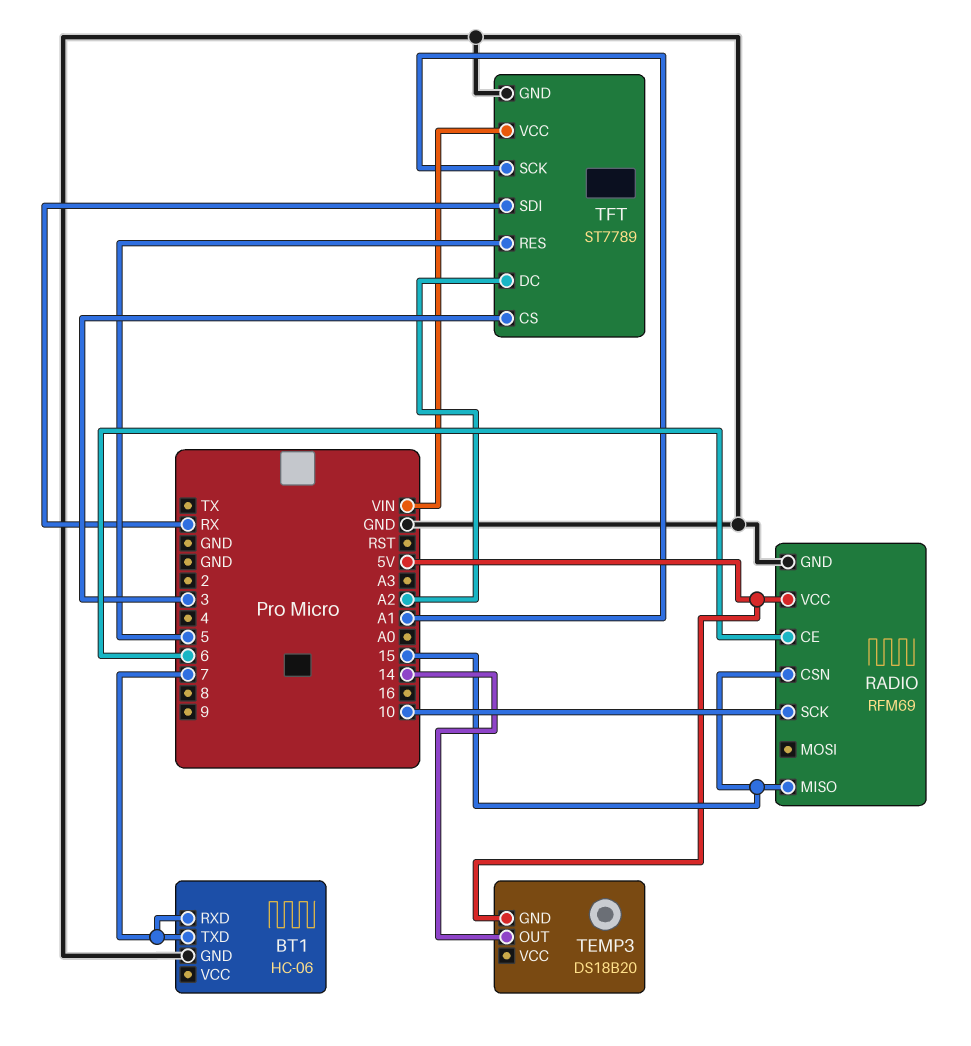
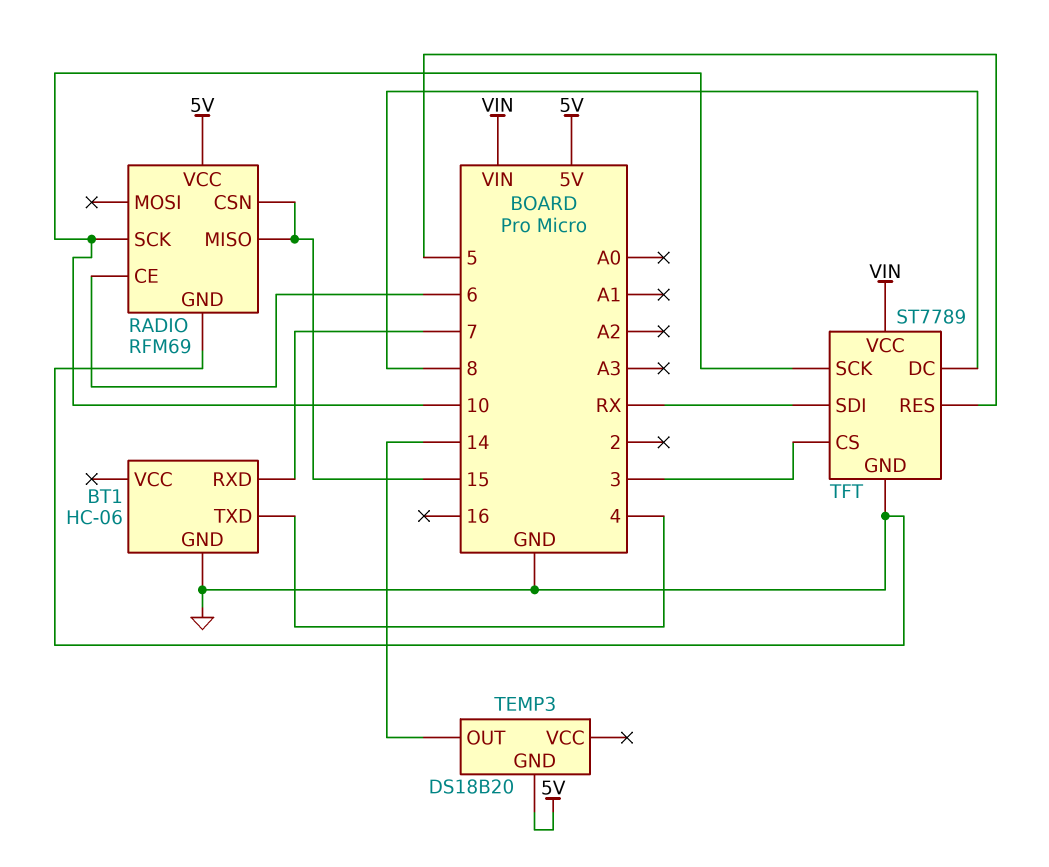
BT1 pin TXD: 7 -> 4
TFT pin DC: A2 -> 8
TFT pin SCK: A1 -> 10

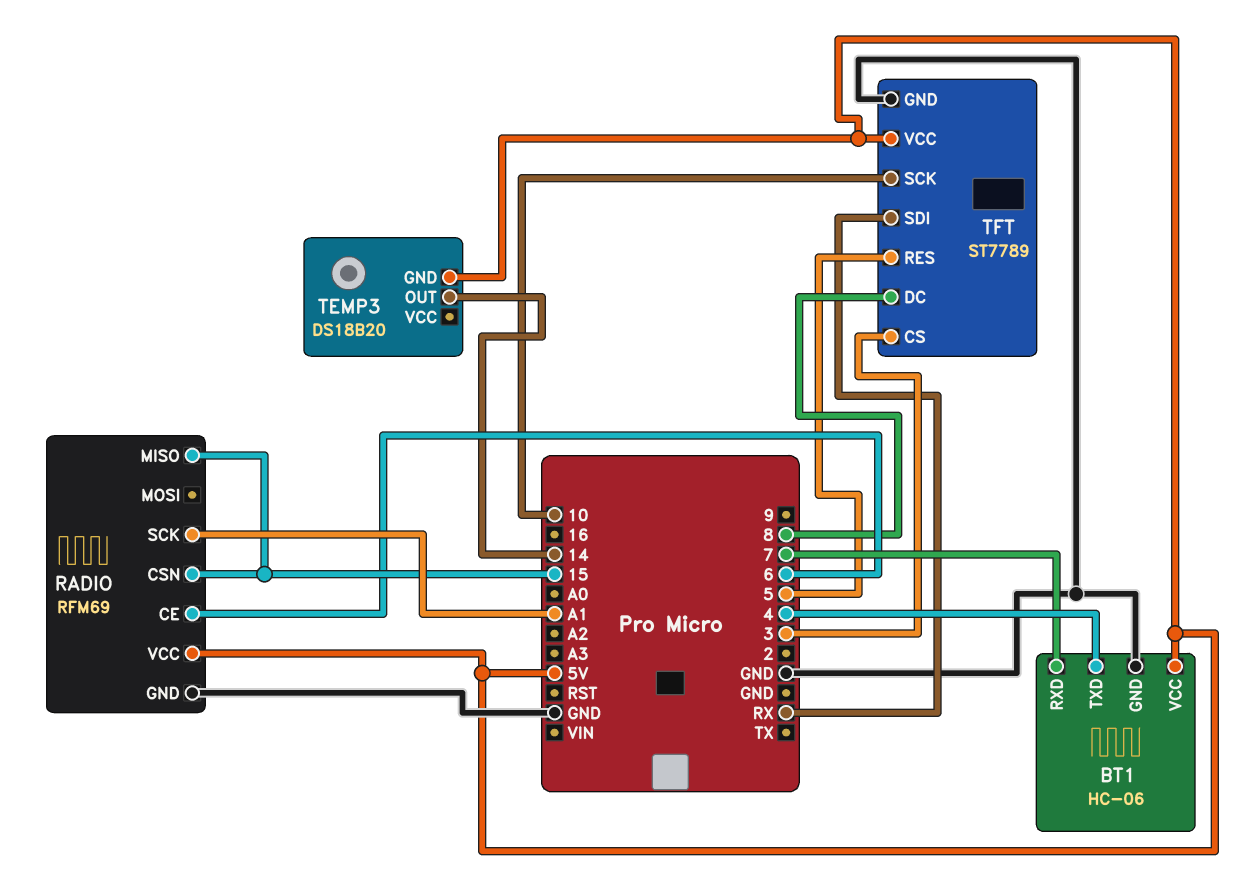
BT1 pin VCC: none -> 5V
RADIO pin SCK: 10 -> A1
TFT pin VCC: VIN -> 5V

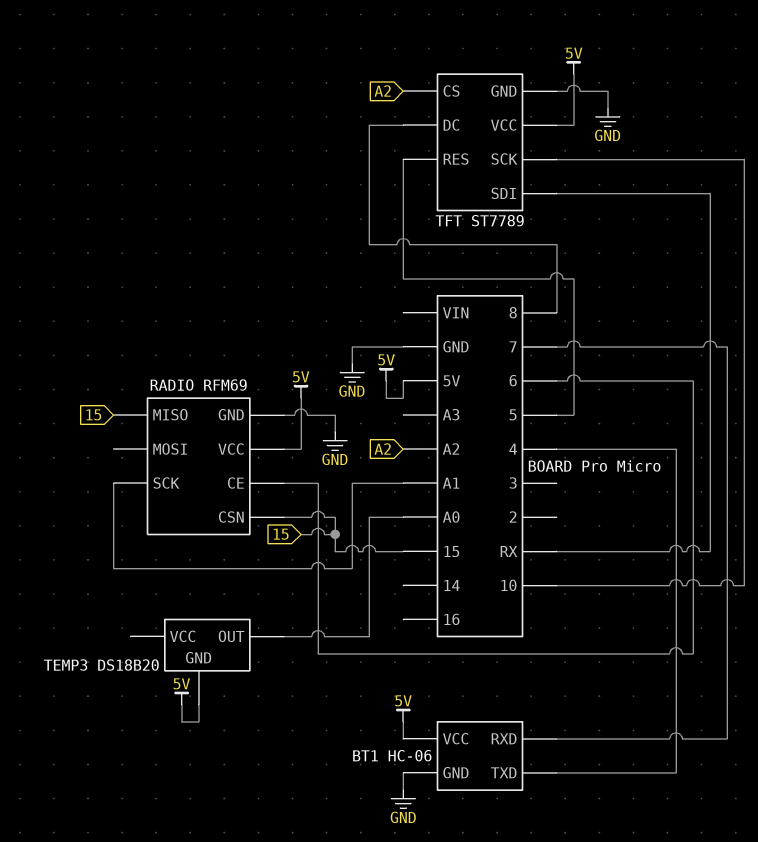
TEMP3 pin OUT: 14 -> A0
TFT pin CS: 3 -> A2

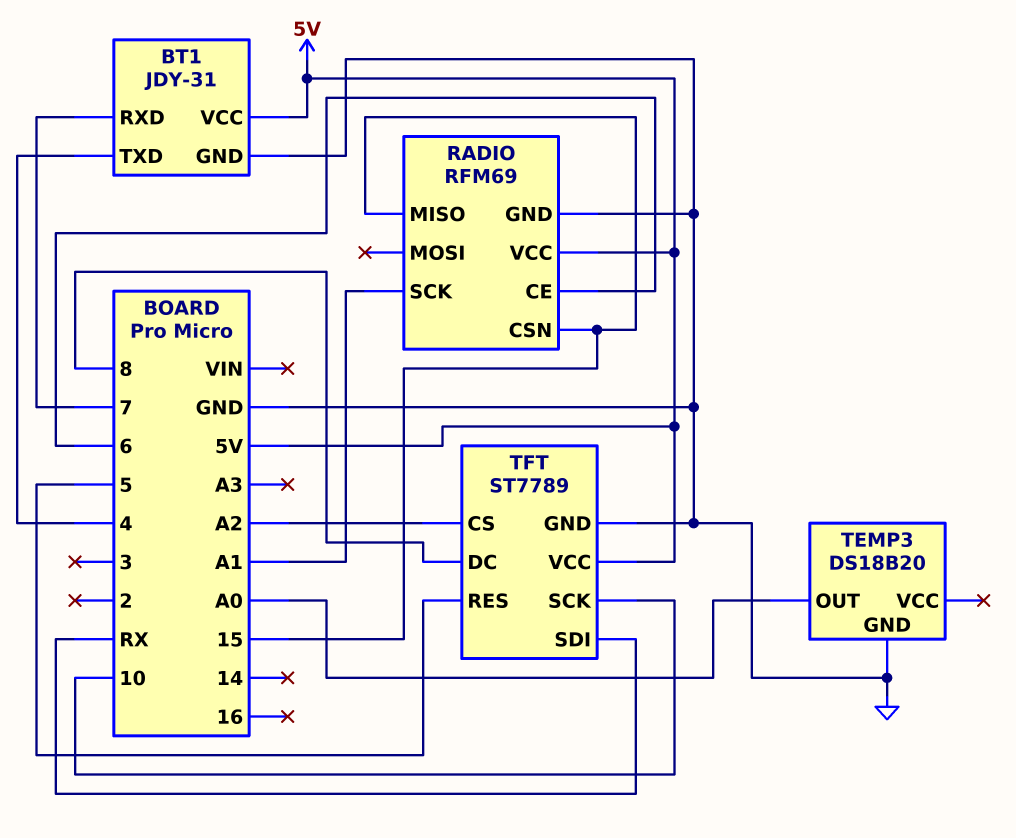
BT1: HC-06 -> JDY-31
TEMP3 pin GND: 5V -> GND

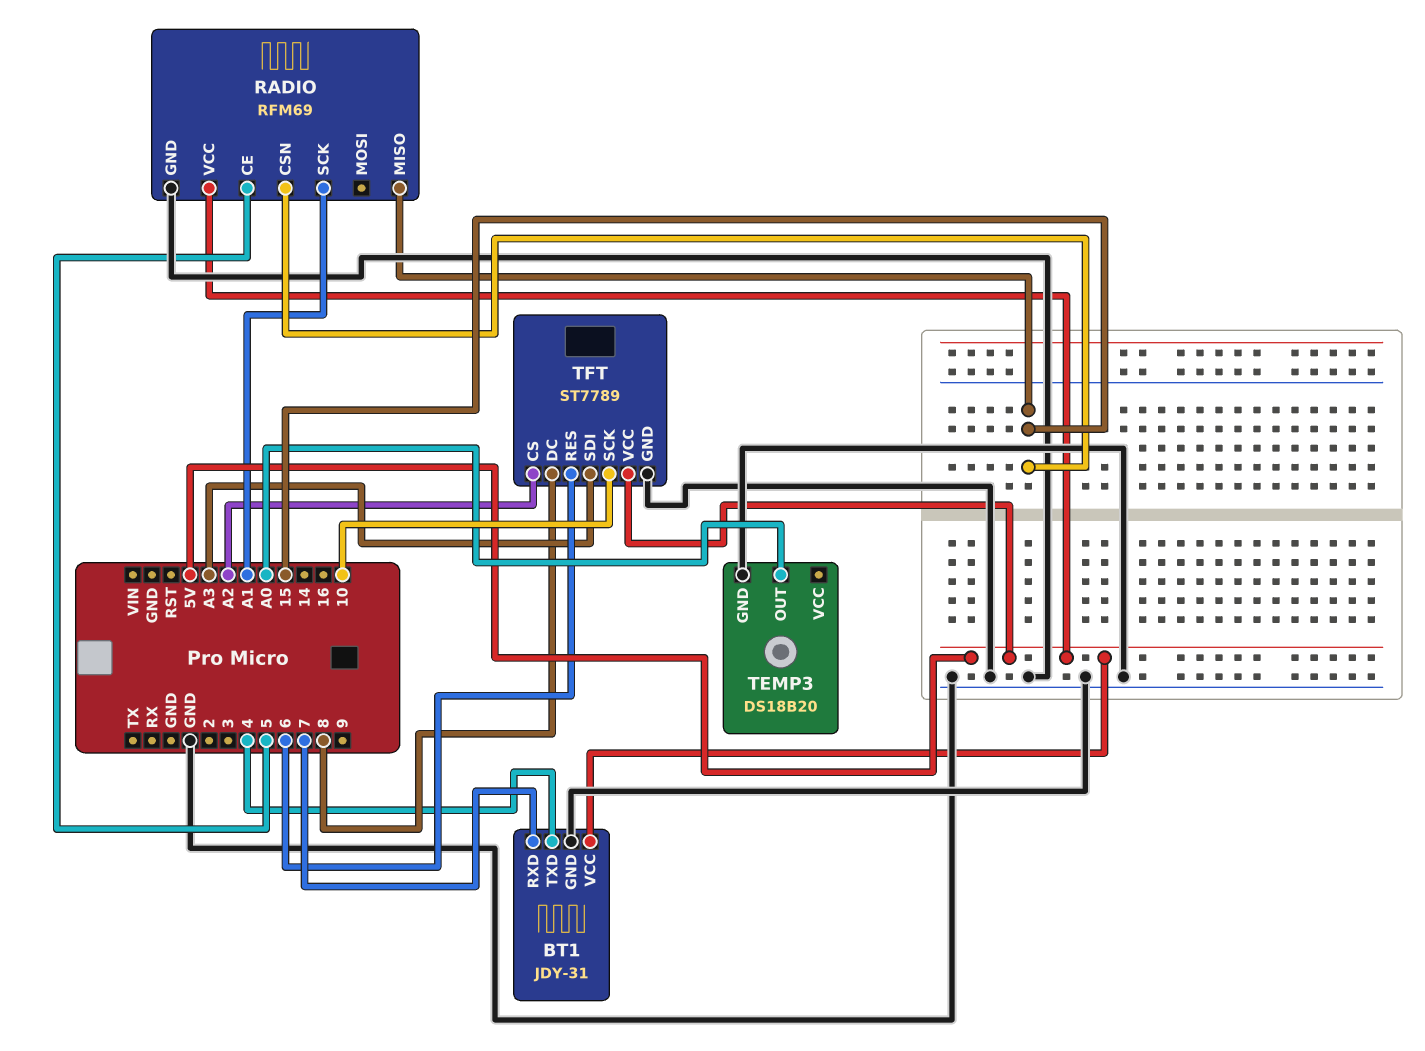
RADIO pin CE: 6 -> 5
TFT pin RES: 5 -> 6
TFT pin SDI: RX -> A3

